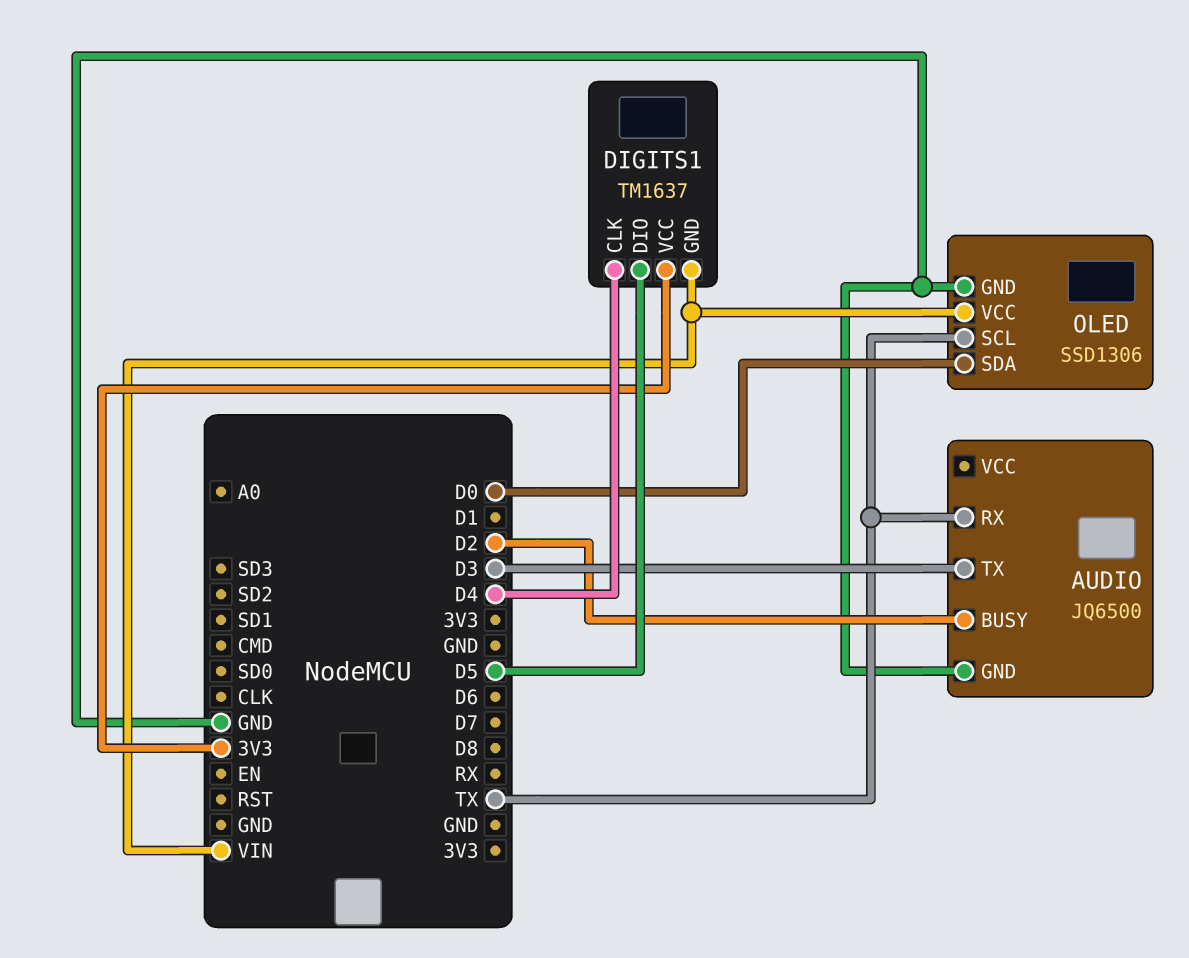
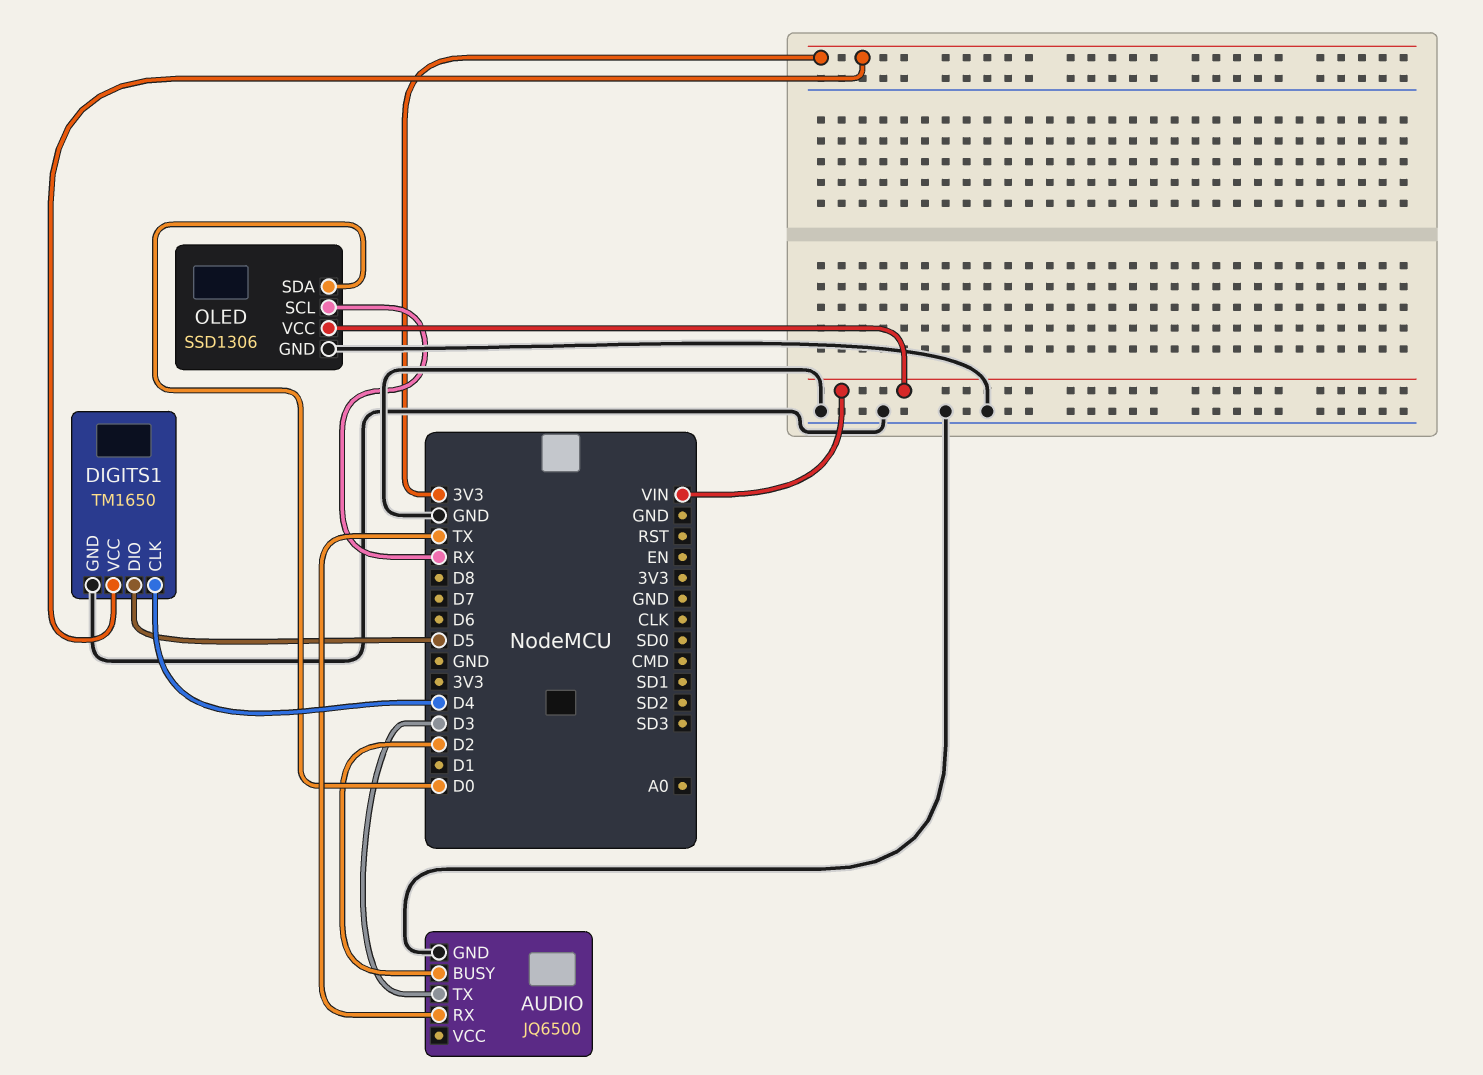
DIGITS1: TM1637 -> TM1650
DIGITS1 pin GND: VIN -> GND
OLED pin SCL: TX -> RX

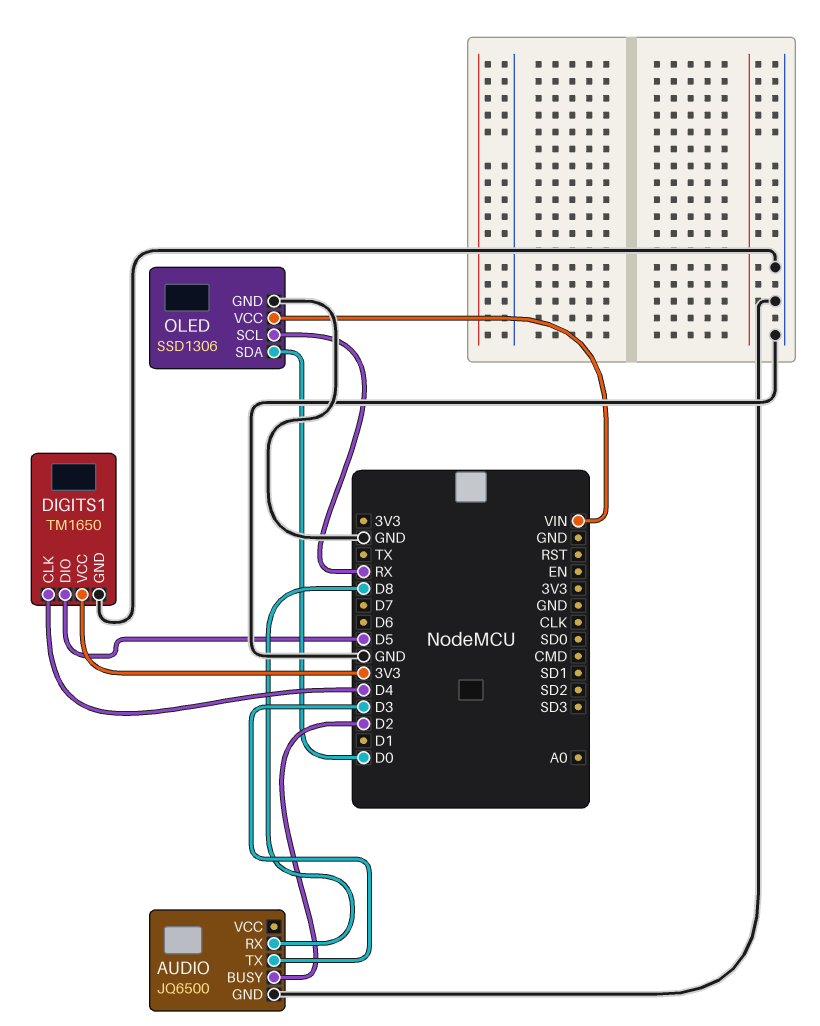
AUDIO pin RX: TX -> D8

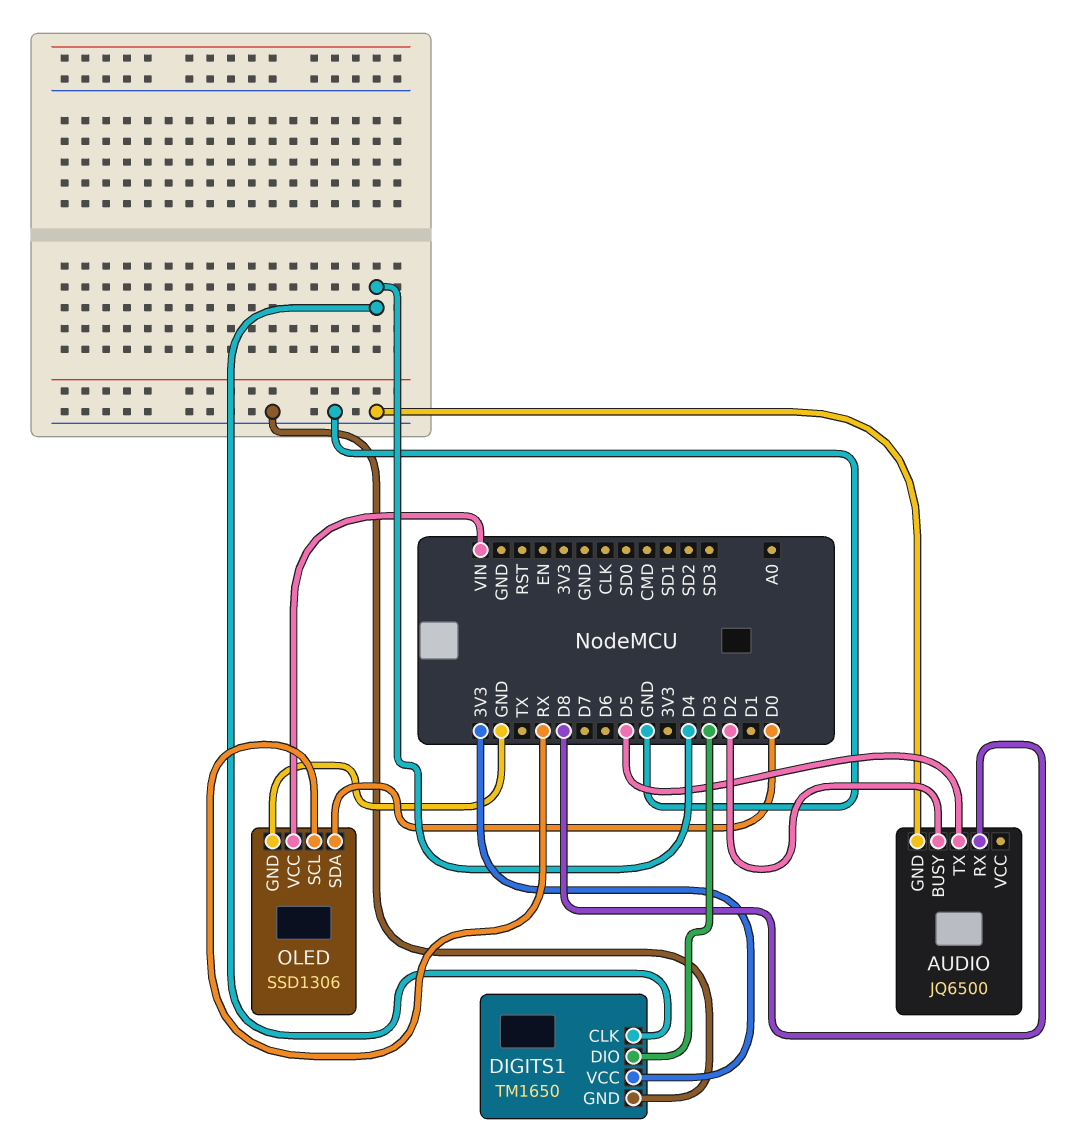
AUDIO pin TX: D3 -> D5
DIGITS1 pin DIO: D5 -> D3

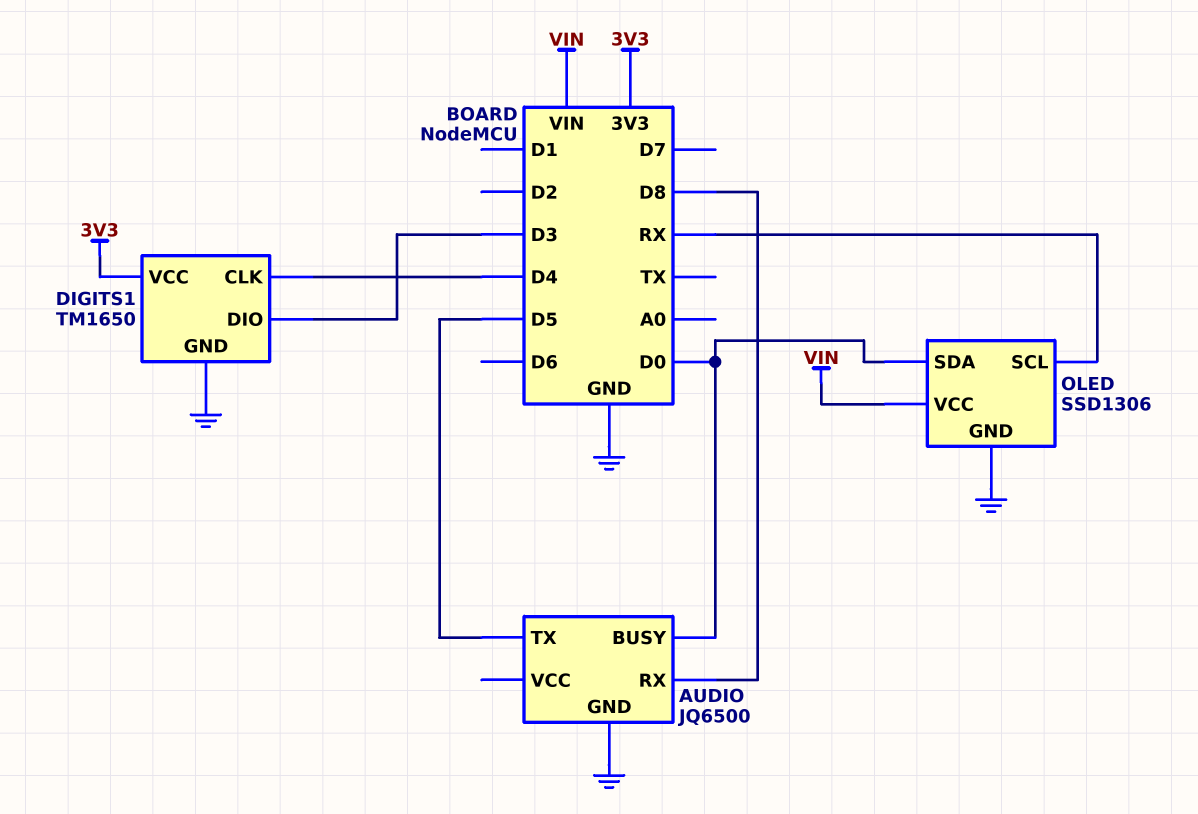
AUDIO pin BUSY: D2 -> D0

